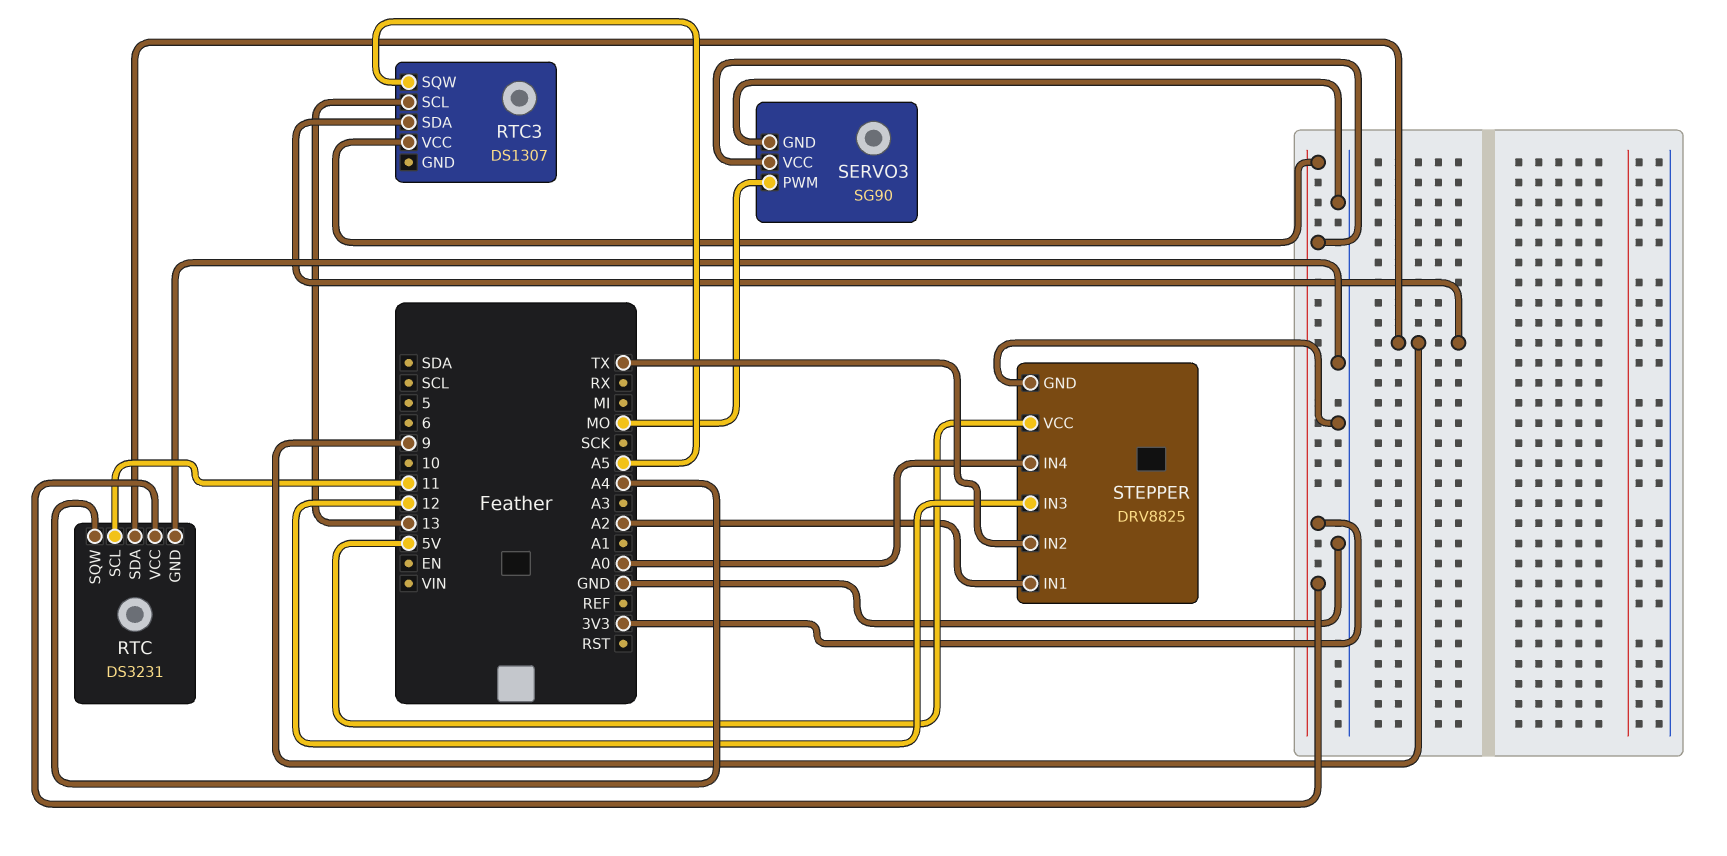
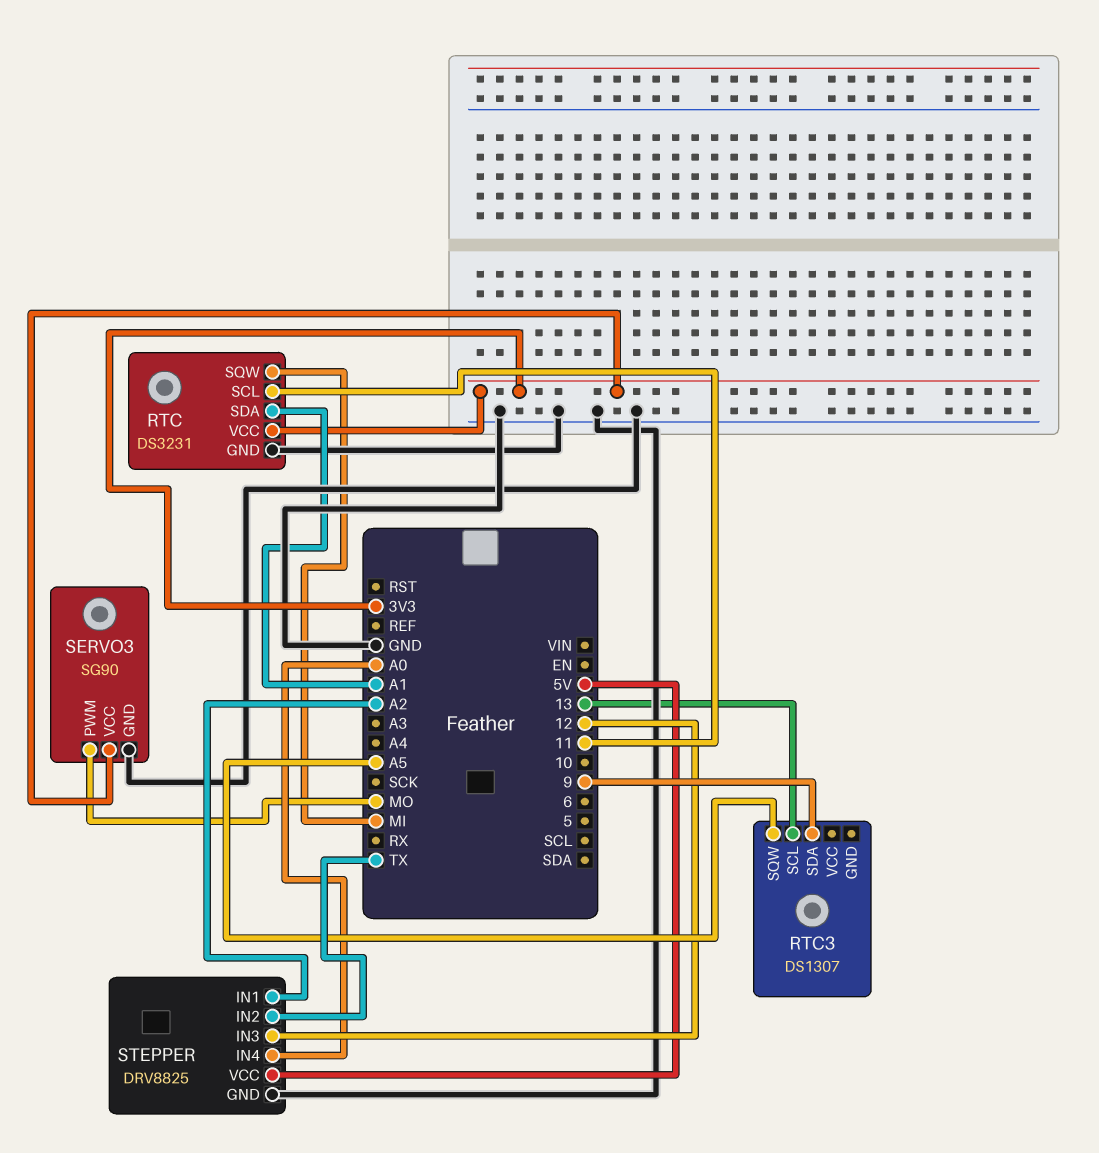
RTC pin SDA: 9 -> A1
RTC pin SQW: A4 -> MI
RTC3 pin VCC: 3V3 -> none

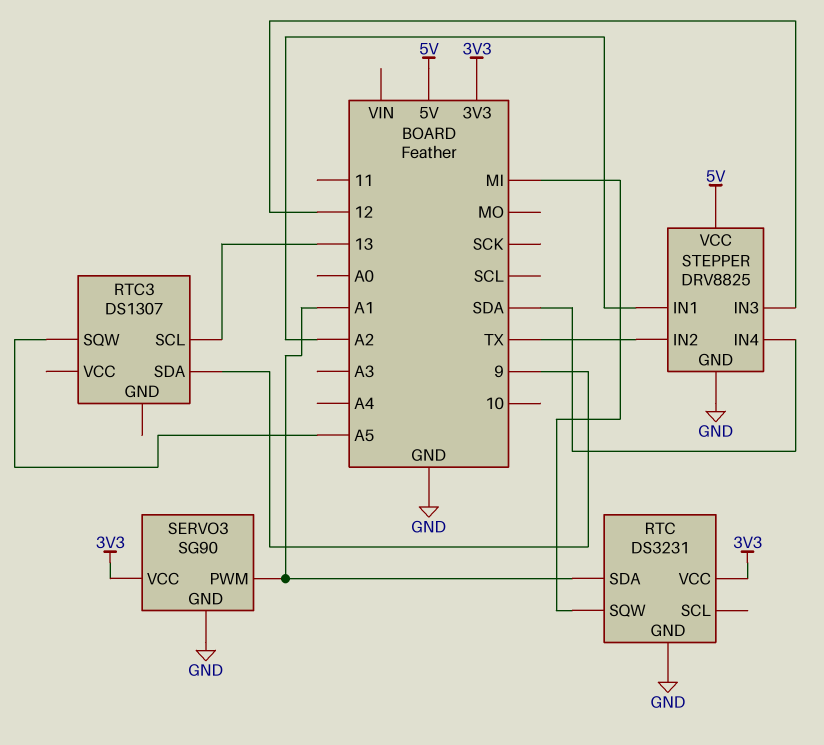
RTC pin SCL: 11 -> none
SERVO3 pin PWM: MO -> A1
STEPPER pin IN4: A0 -> SDA

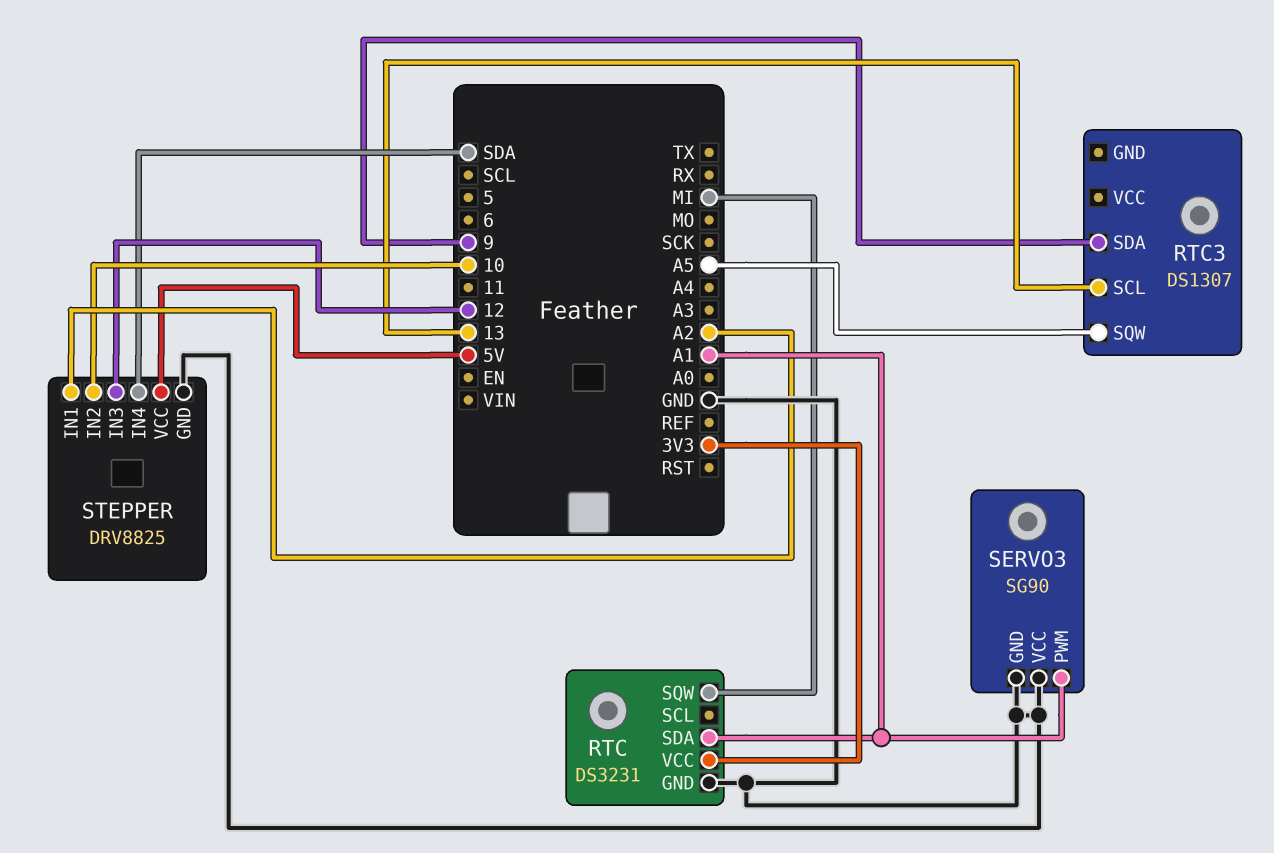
SERVO3 pin VCC: 3V3 -> GND
STEPPER pin IN2: TX -> 10

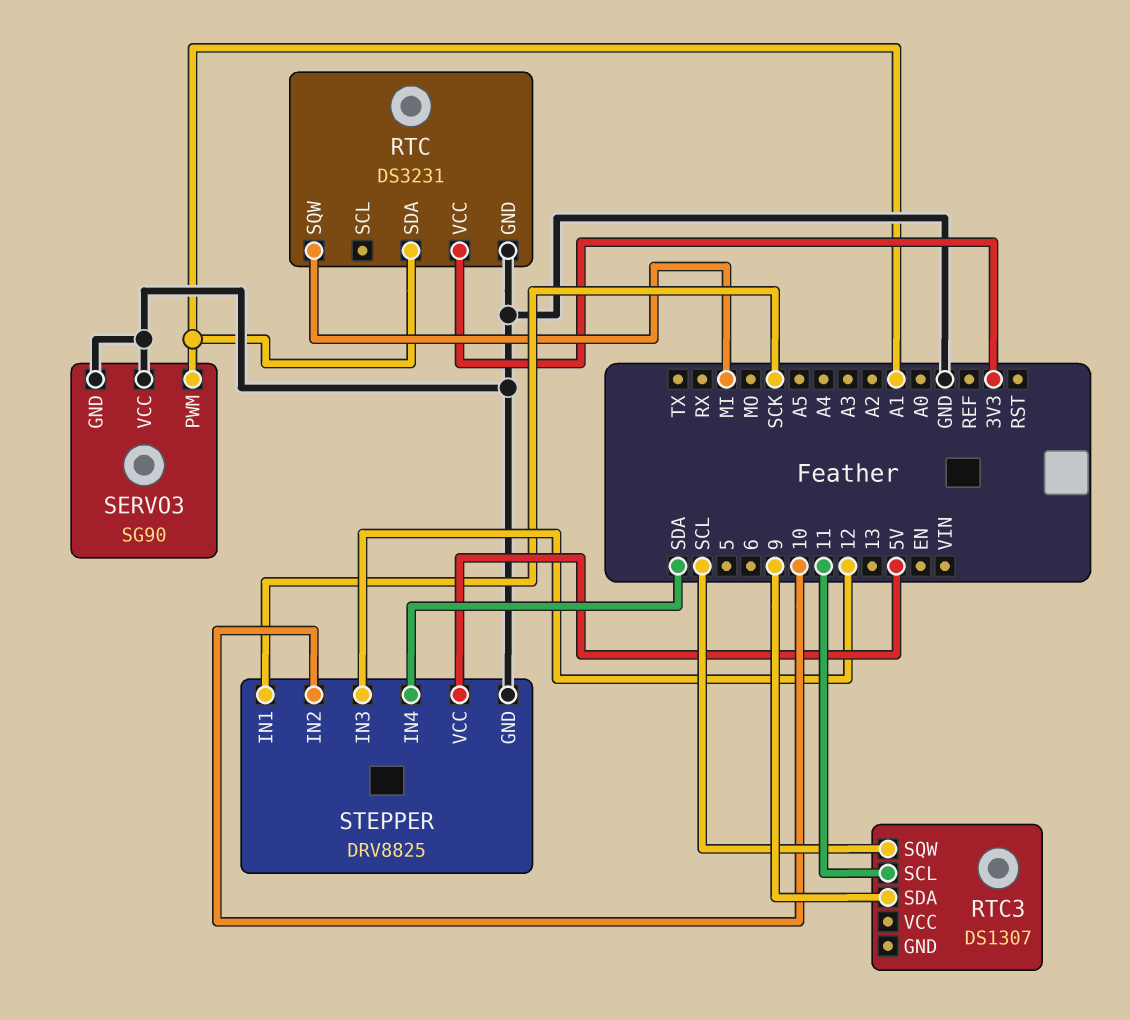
RTC3 pin SCL: 13 -> 11
RTC3 pin SQW: A5 -> SCL
STEPPER pin IN1: A2 -> SCK

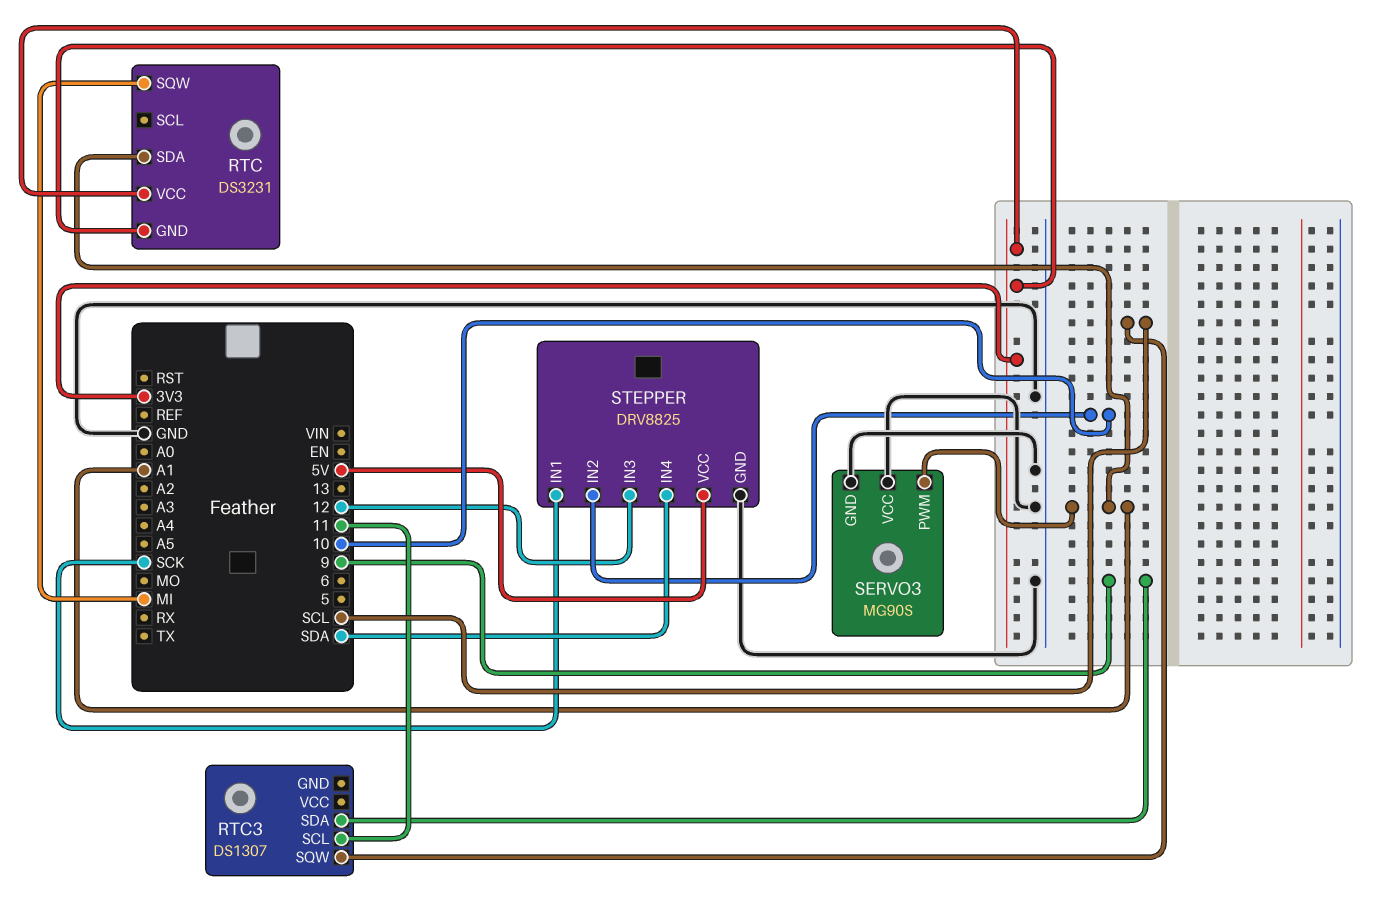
RTC pin GND: GND -> 3V3
SERVO3: SG90 -> MG90S

